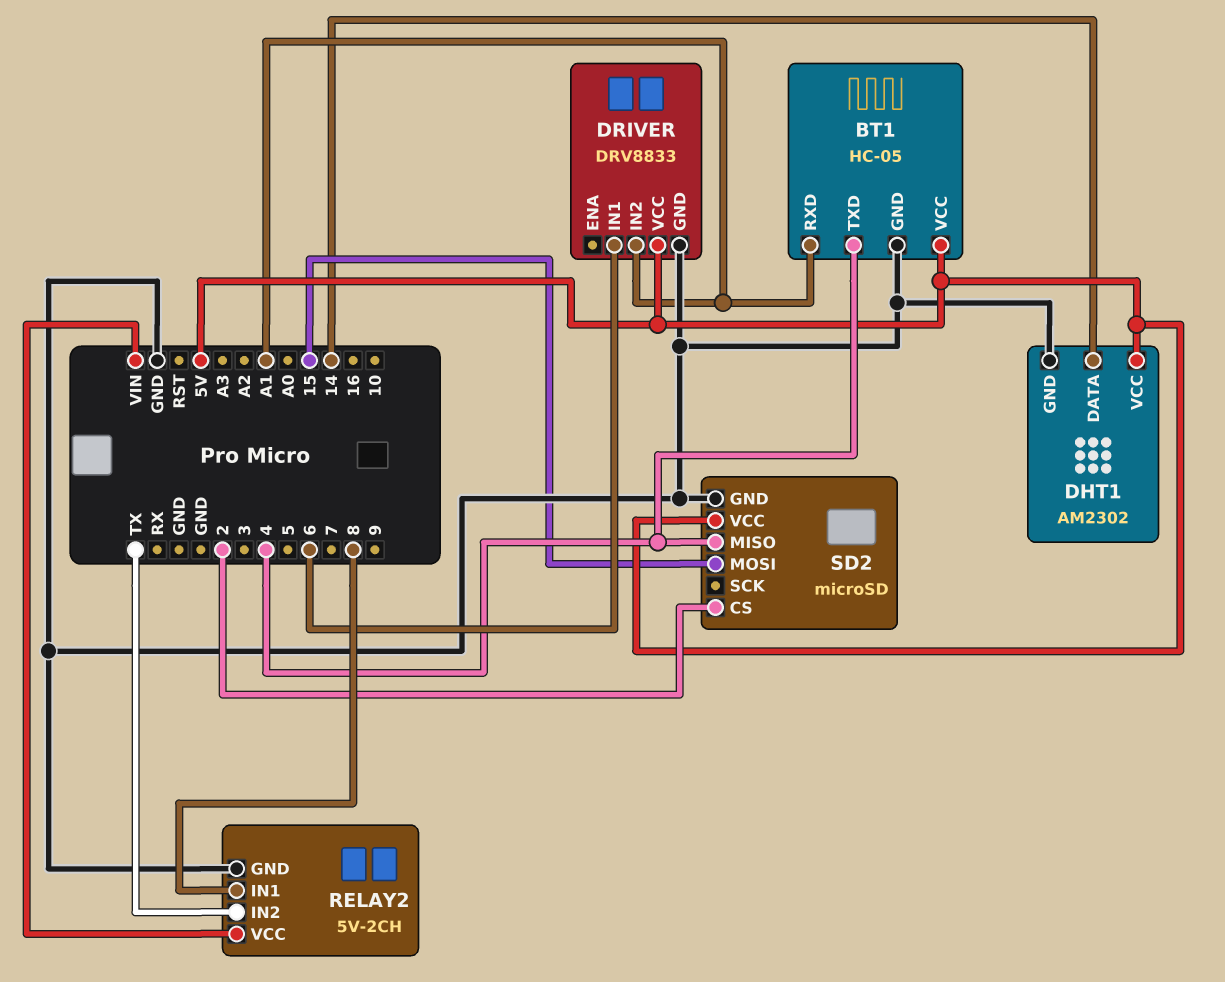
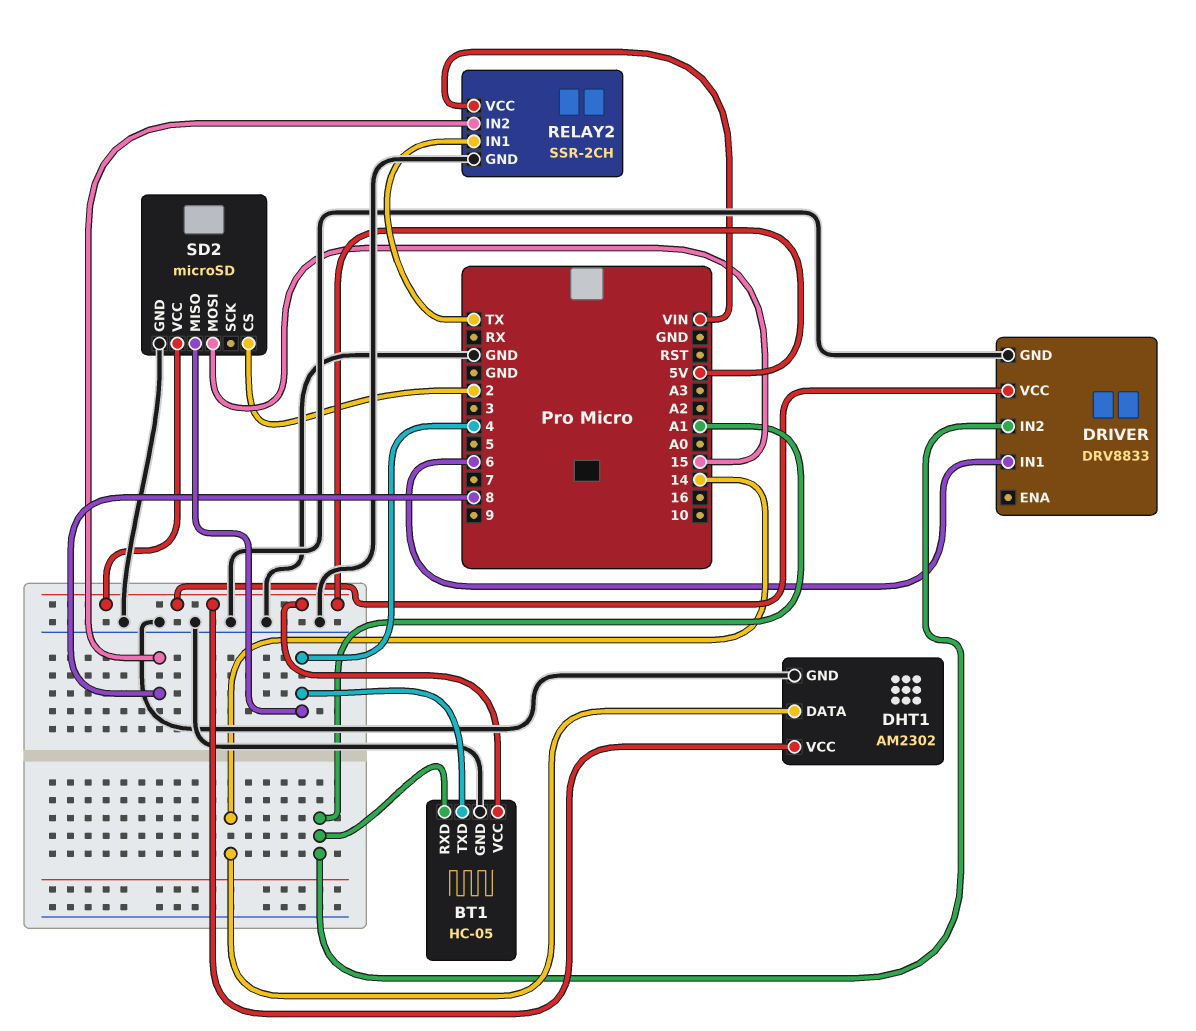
RELAY2: 5V-2CH -> SSR-2CH
RELAY2 pin IN1: 8 -> TX
RELAY2 pin IN2: TX -> 8

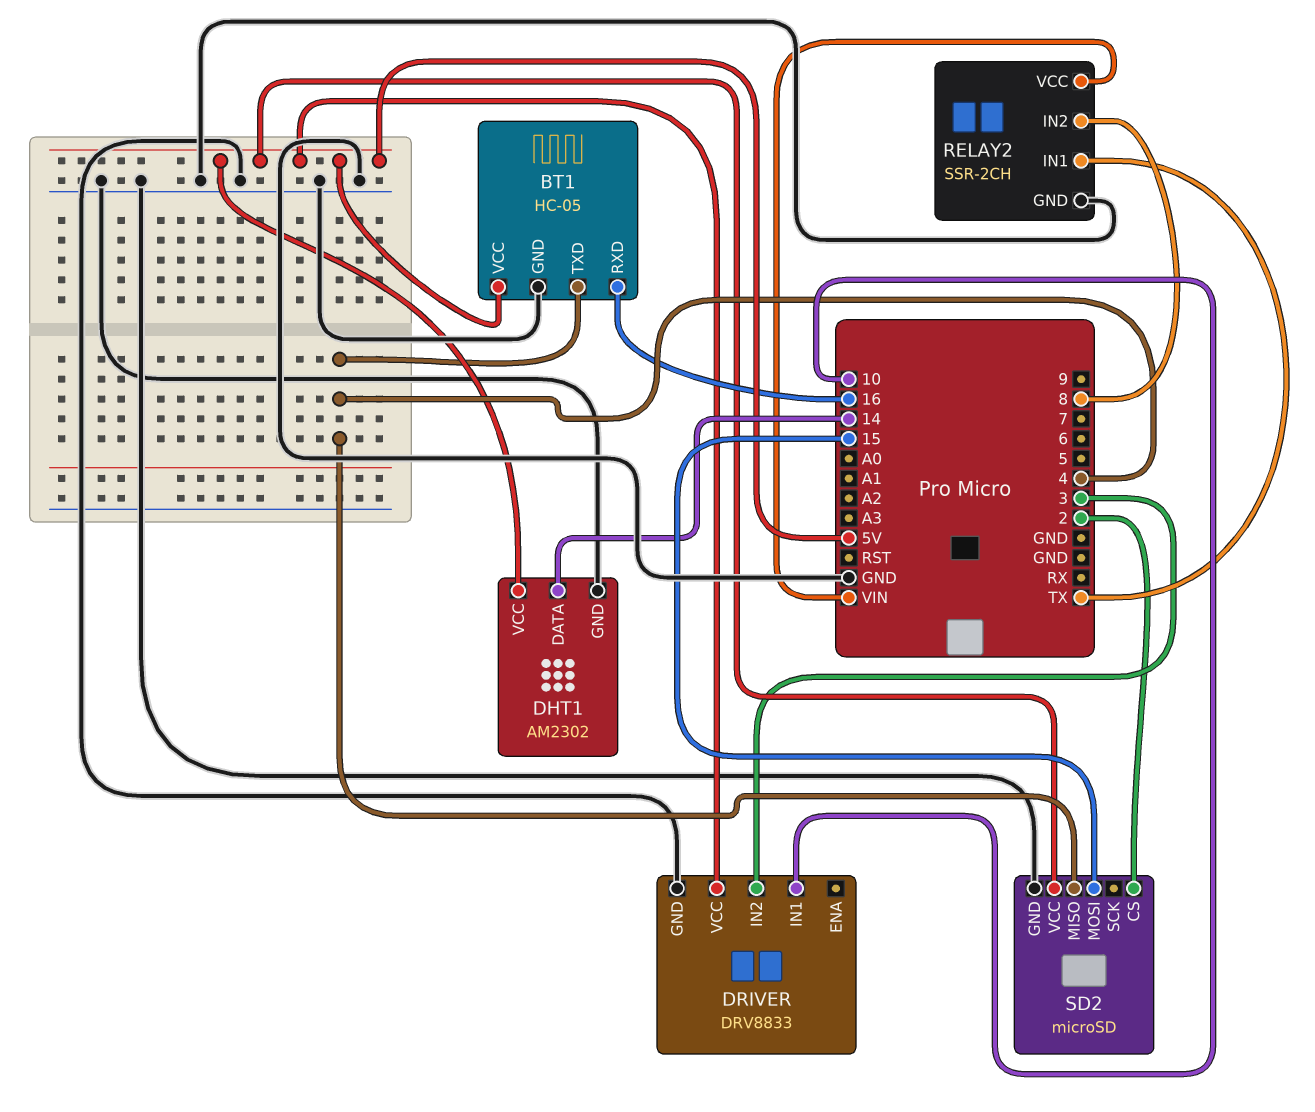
BT1 pin RXD: A1 -> 16
DRIVER pin IN1: 6 -> 10
DRIVER pin IN2: A1 -> 3

